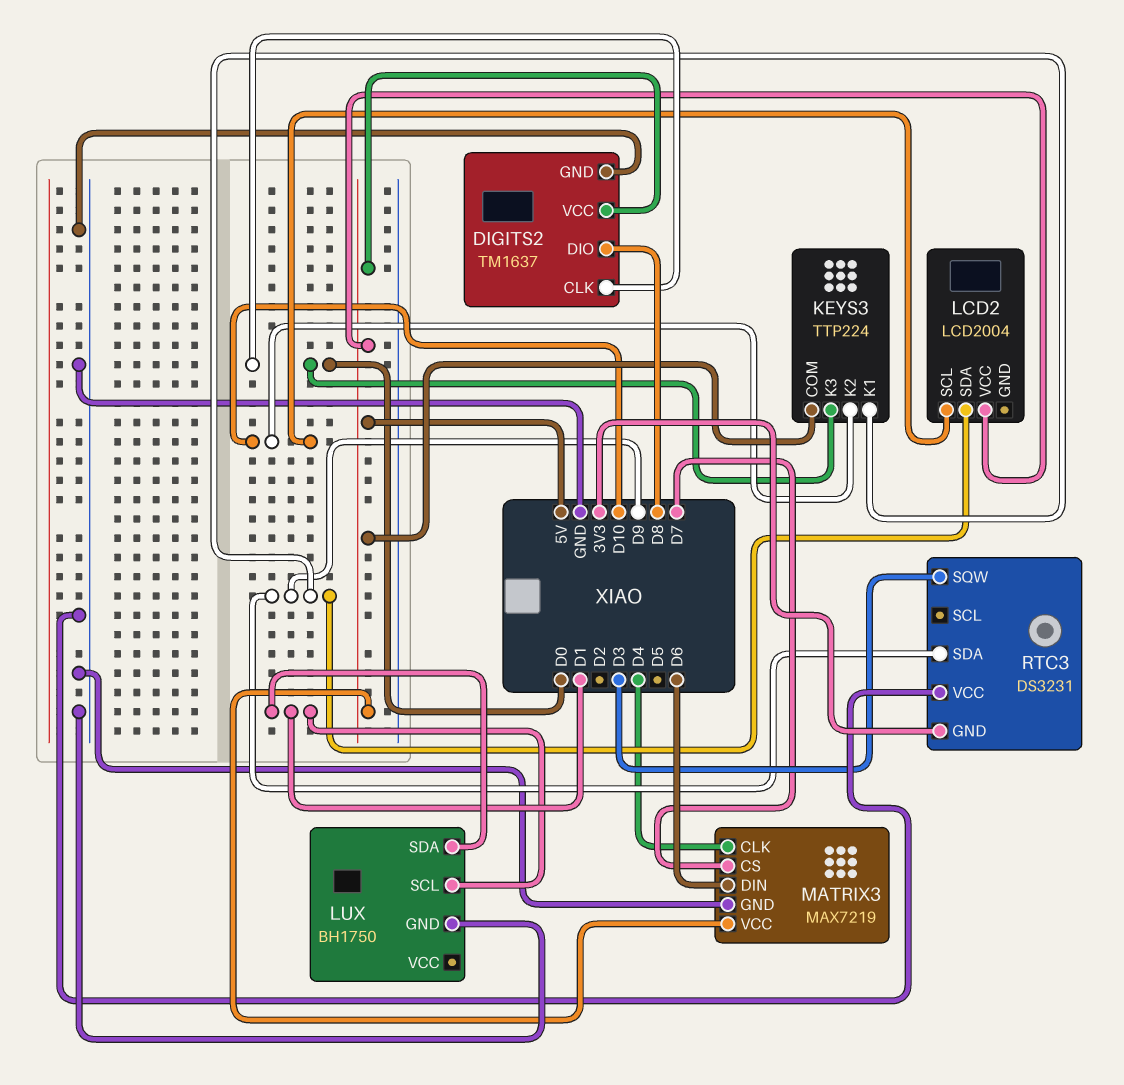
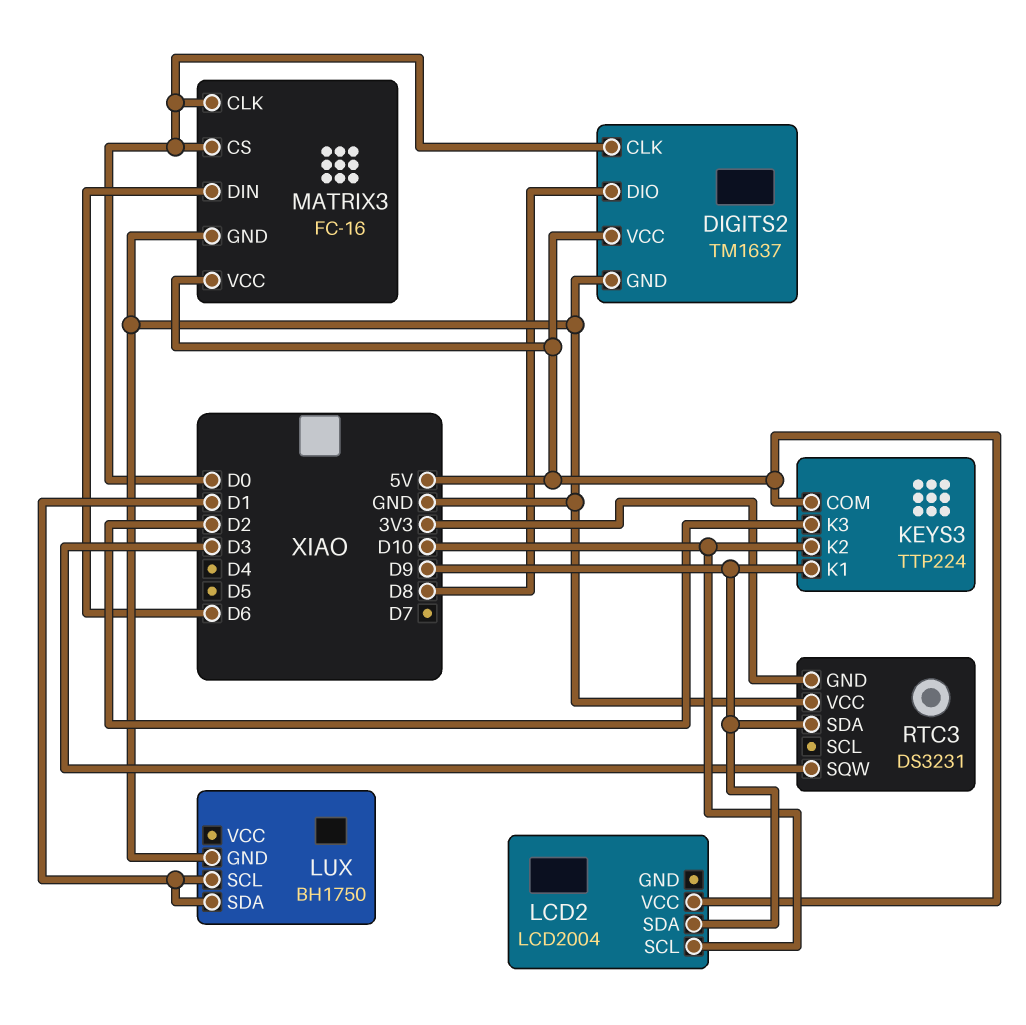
KEYS3 pin K3: D0 -> D2
MATRIX3: MAX7219 -> FC-16
MATRIX3 pin CLK: D4 -> D0
MATRIX3 pin CS: D7 -> D0

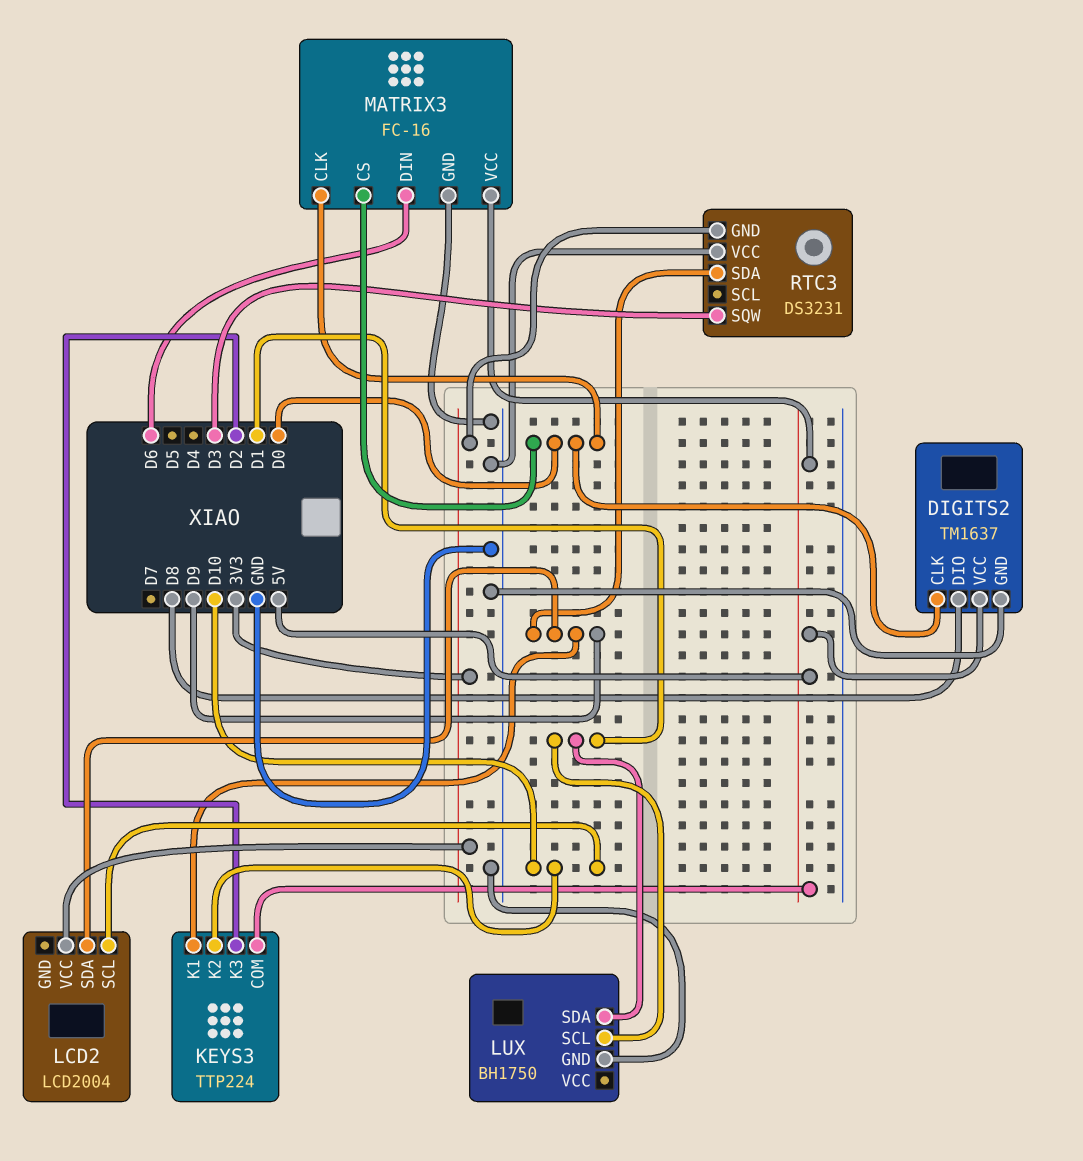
LCD2 pin VCC: 5V -> 3V3

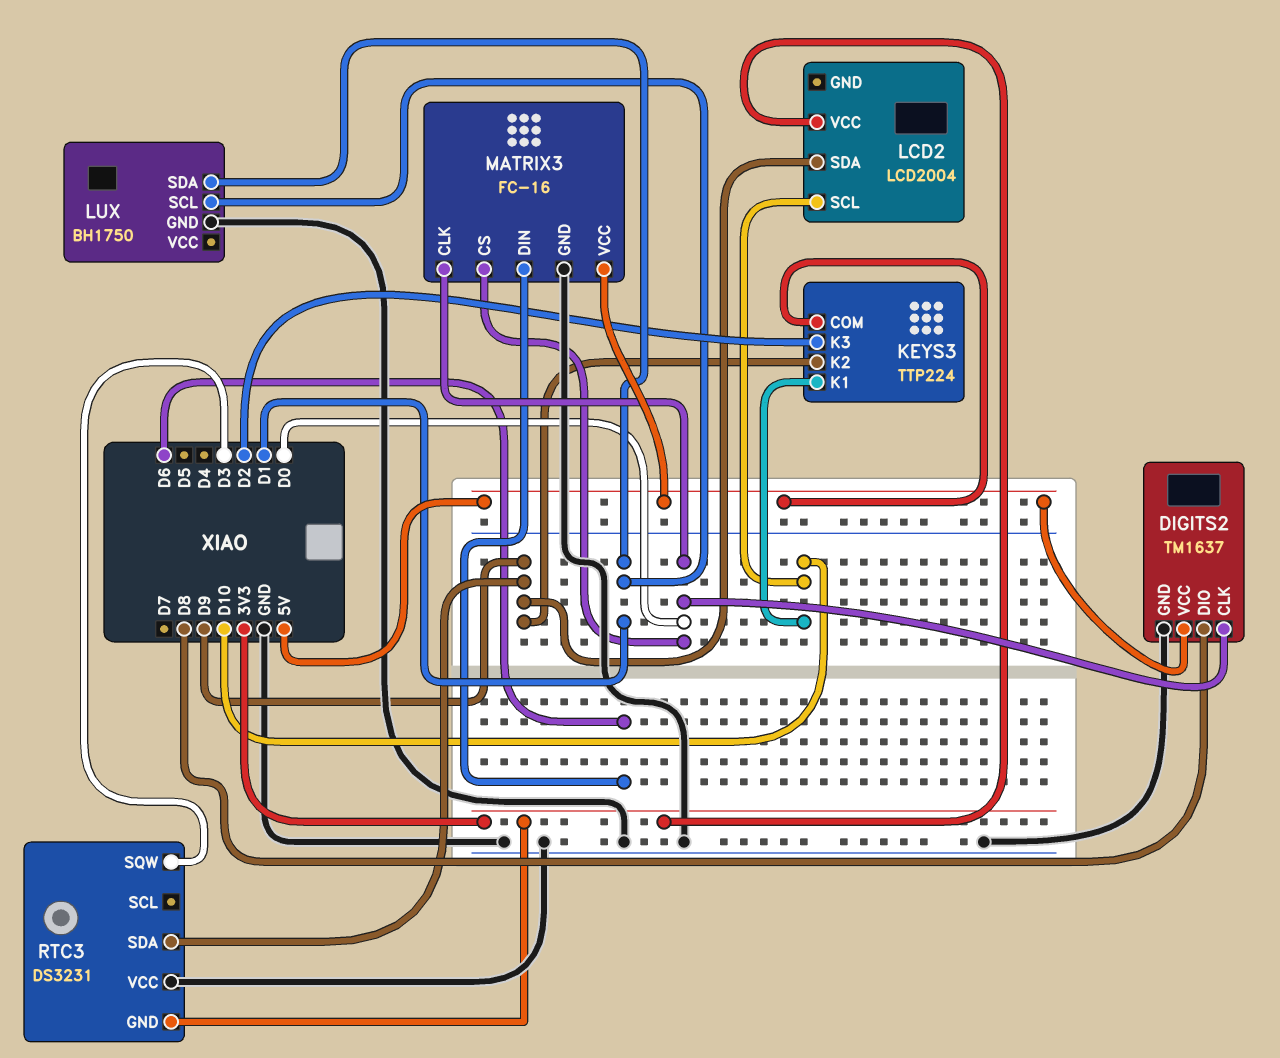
KEYS3 pin K1: D9 -> D10
KEYS3 pin K2: D10 -> D9

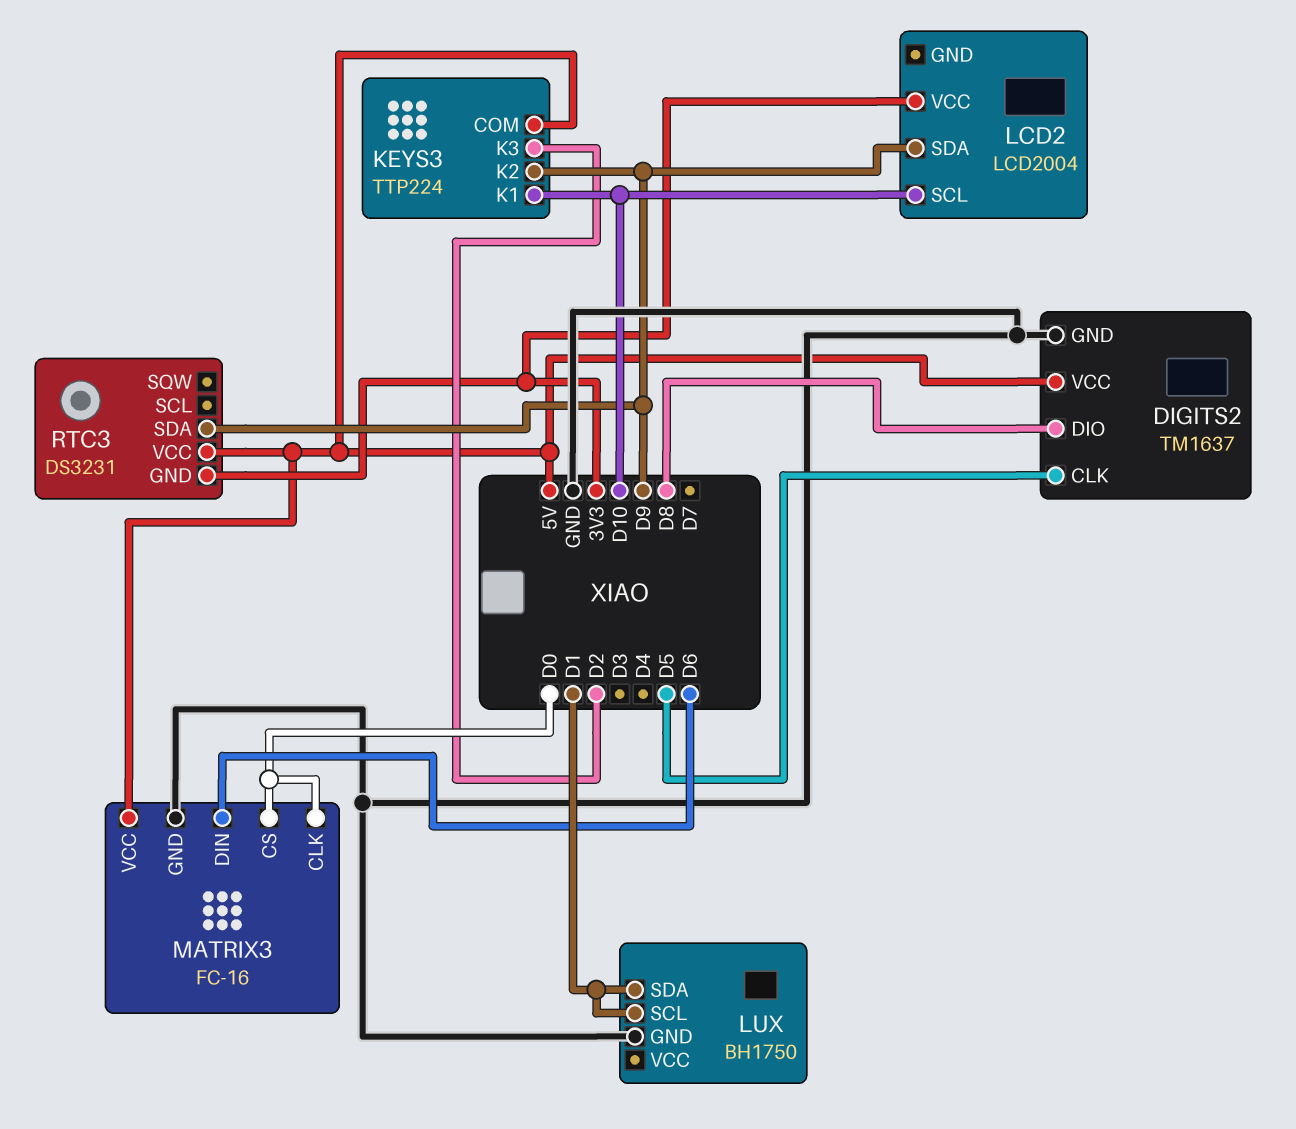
DIGITS2 pin CLK: D0 -> D5
RTC3 pin SQW: D3 -> none
RTC3 pin VCC: GND -> 5V

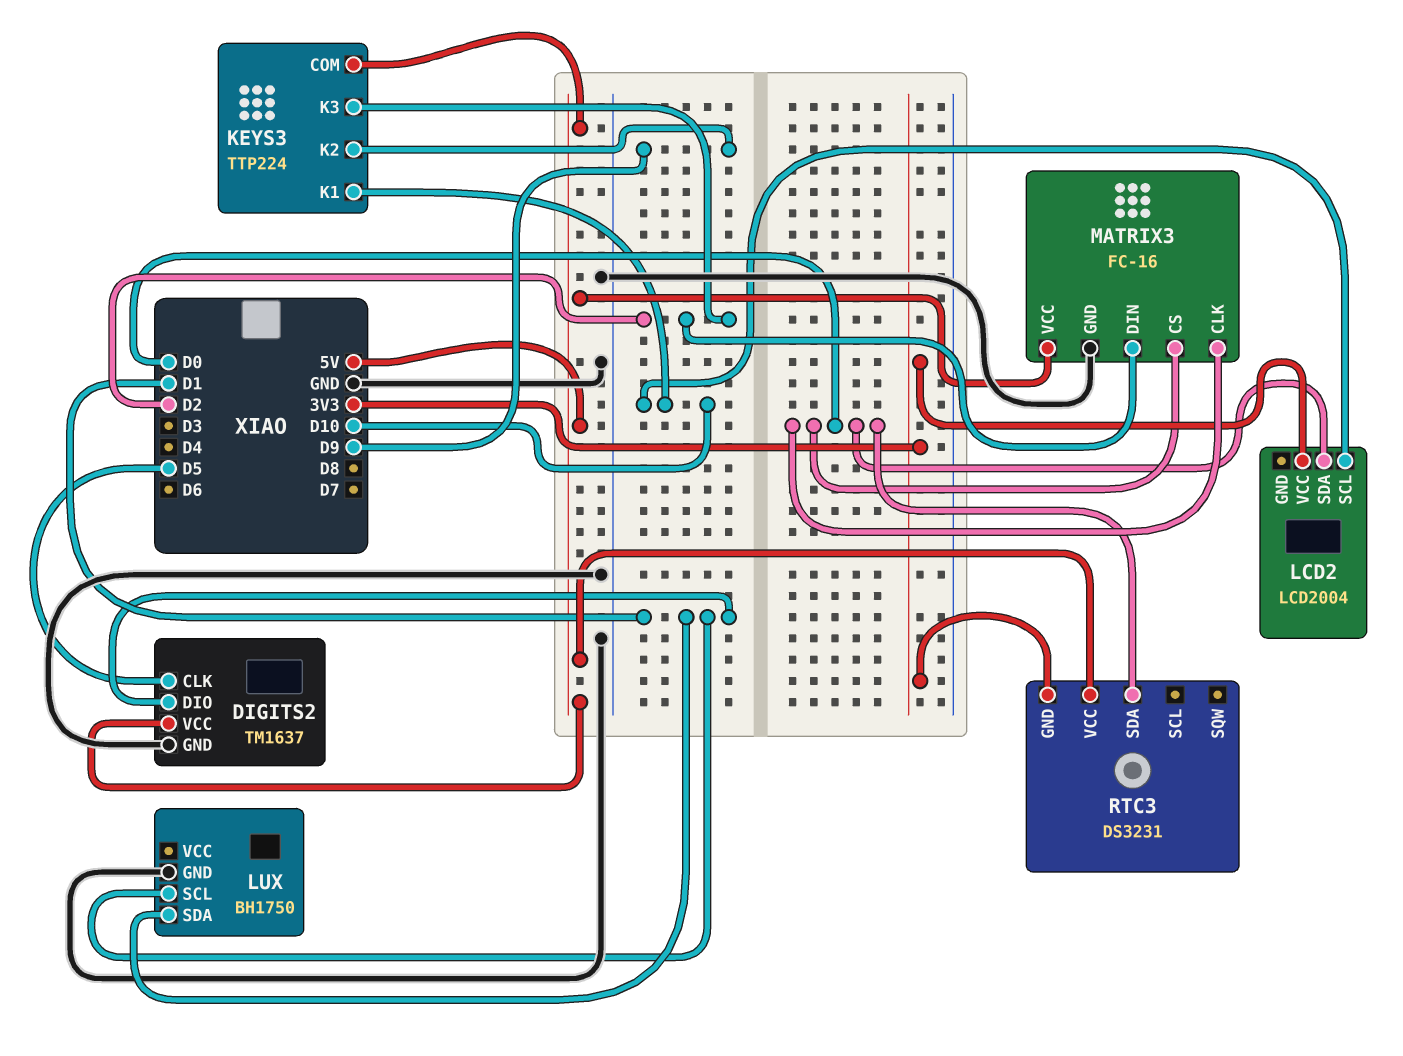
DIGITS2 pin DIO: D8 -> D1
LCD2 pin SDA: D9 -> D0
MATRIX3 pin DIN: D6 -> D2
RTC3 pin SDA: D9 -> D0

